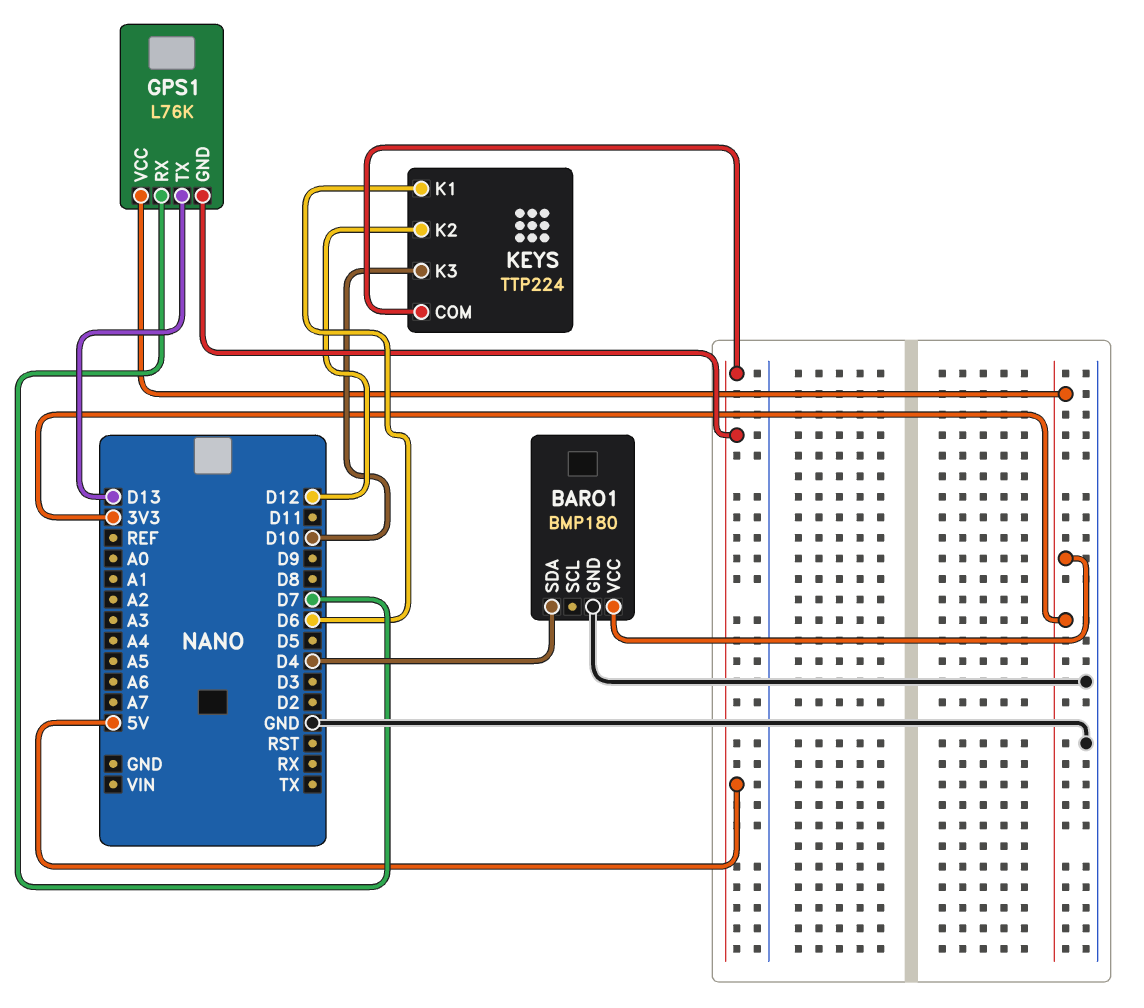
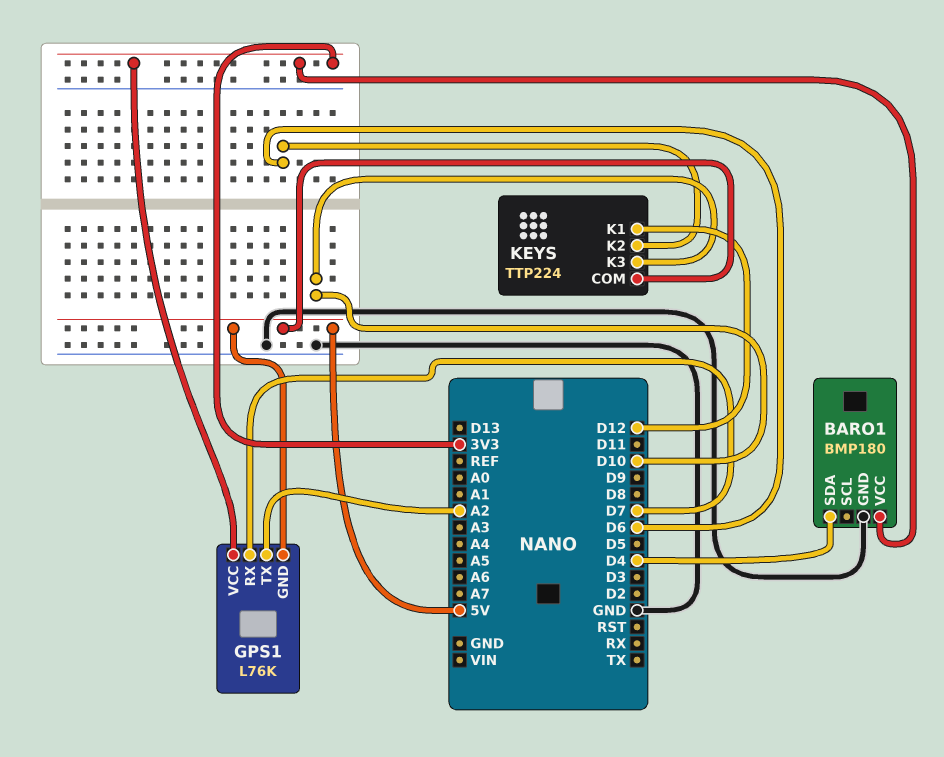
GPS1 pin TX: D13 -> A2
KEYS pin K1: D6 -> D12
KEYS pin K2: D12 -> D6

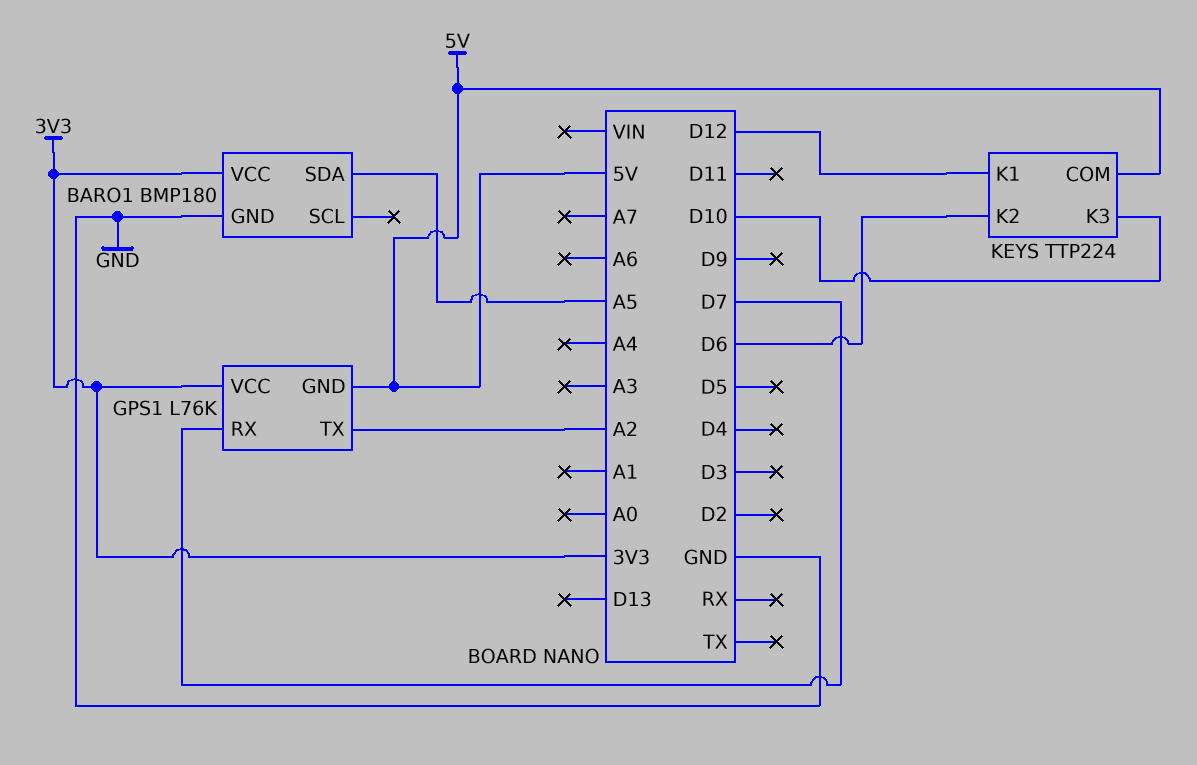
BARO1 pin SDA: D4 -> A5

